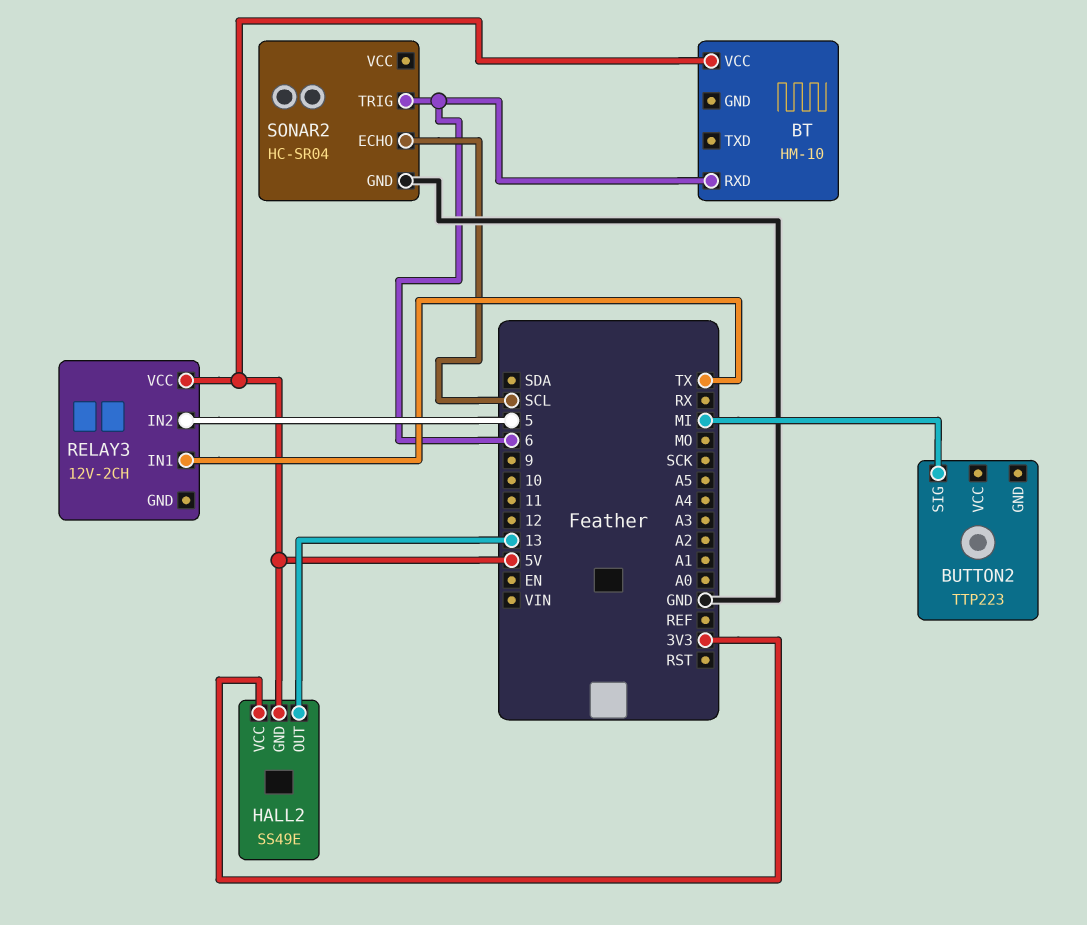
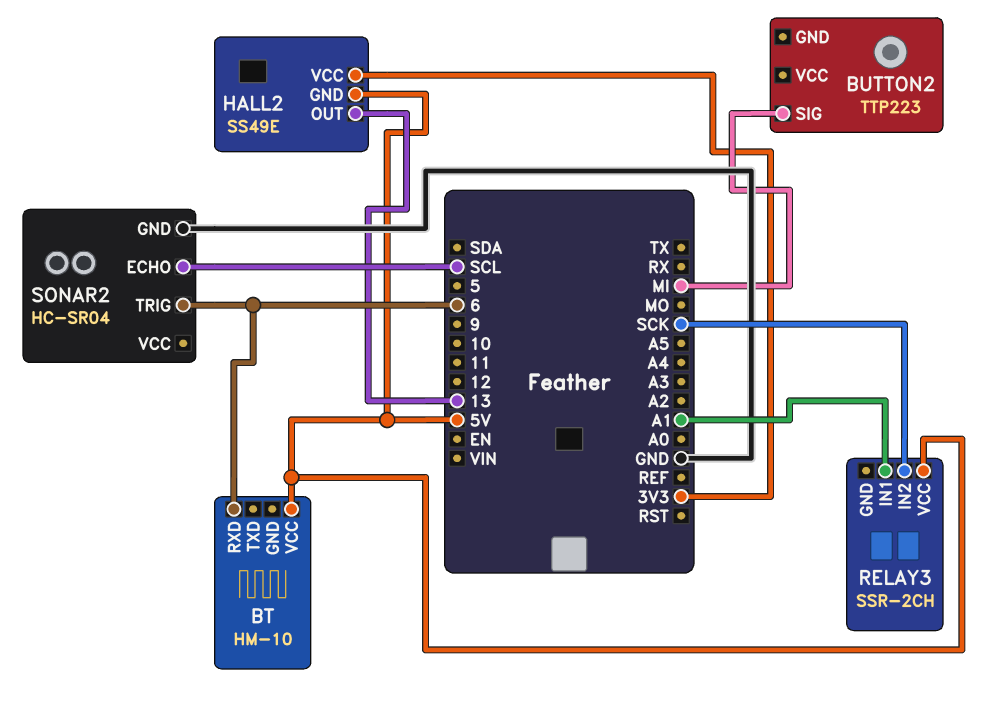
RELAY3: 12V-2CH -> SSR-2CH
RELAY3 pin IN1: TX -> A1
RELAY3 pin IN2: 5 -> SCK

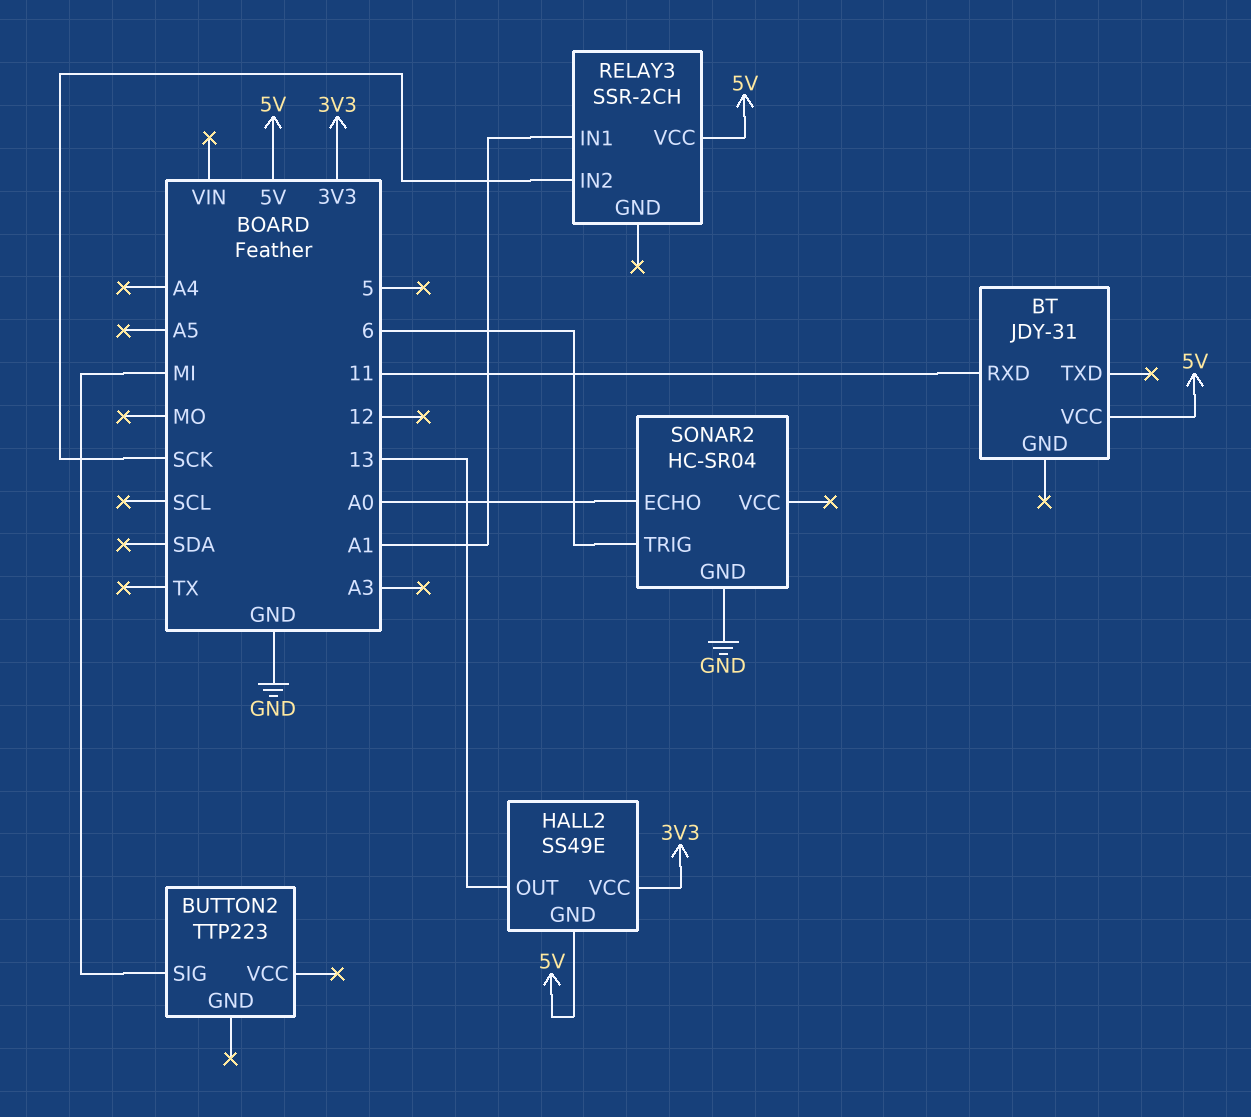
BT: HM-10 -> JDY-31
BT pin RXD: 6 -> 11
SONAR2 pin ECHO: SCL -> A0

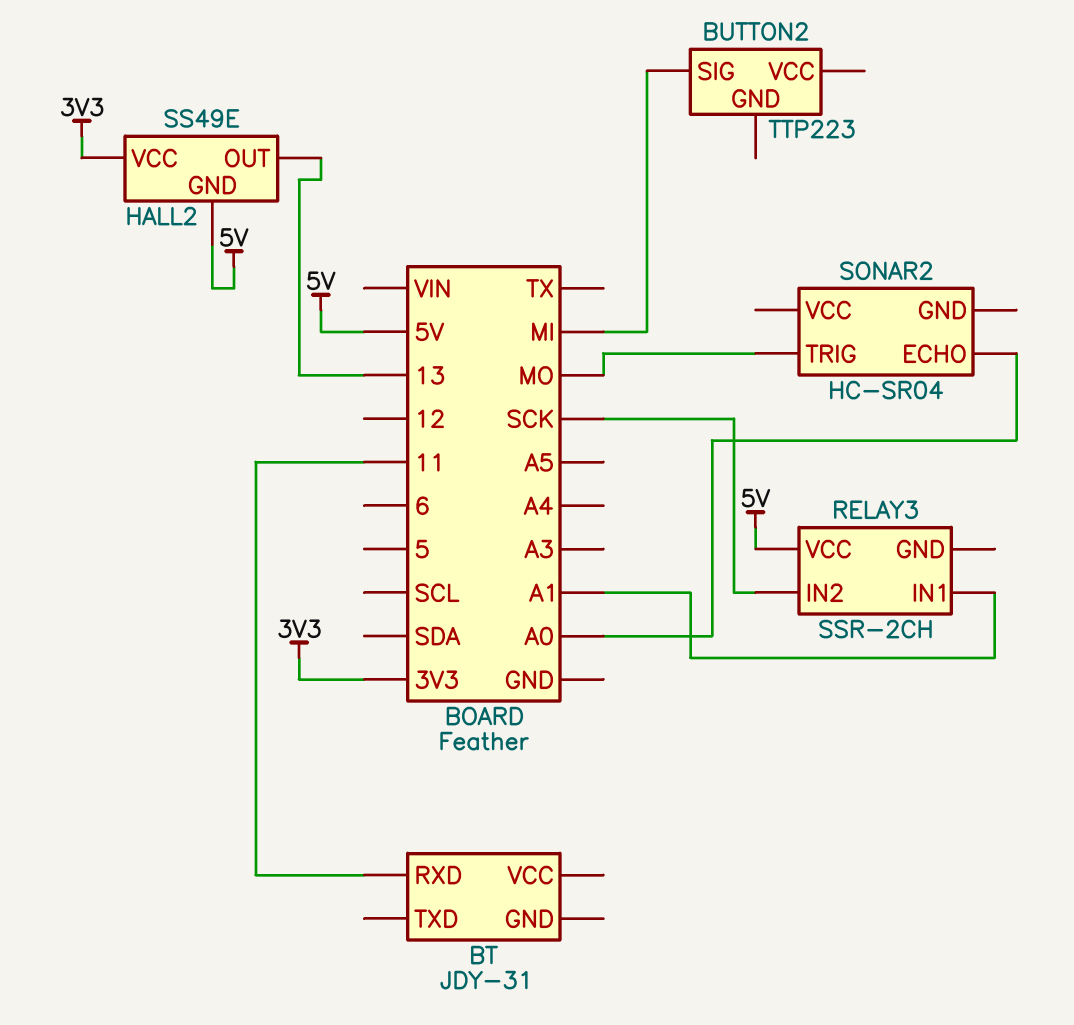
BT pin VCC: 5V -> none
SONAR2 pin GND: GND -> none
SONAR2 pin TRIG: 6 -> MO

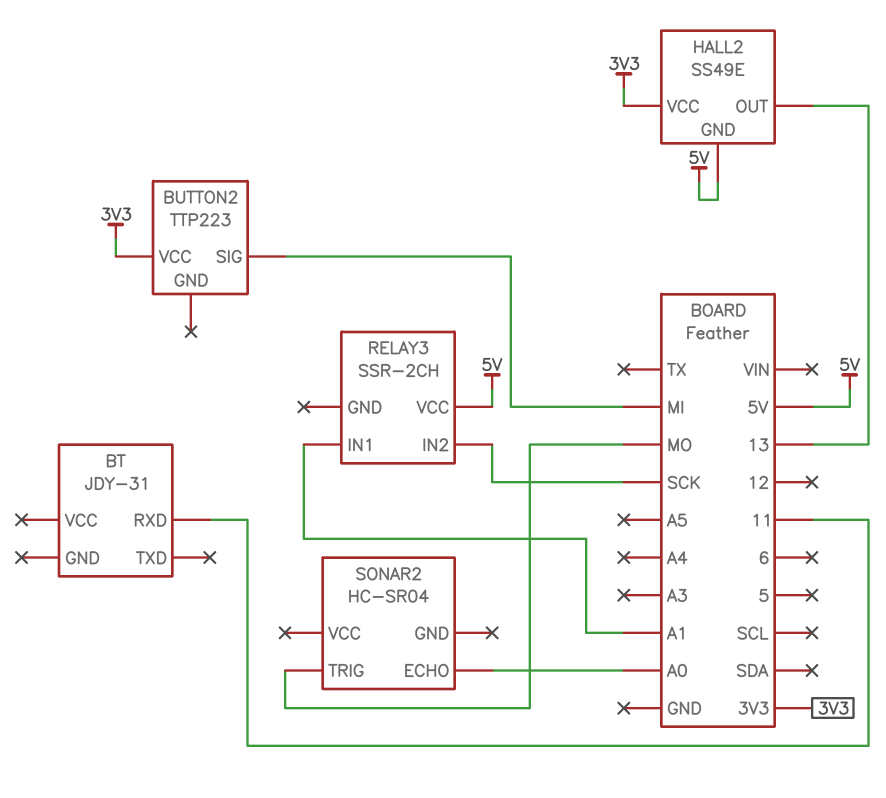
BUTTON2 pin VCC: none -> 3V3

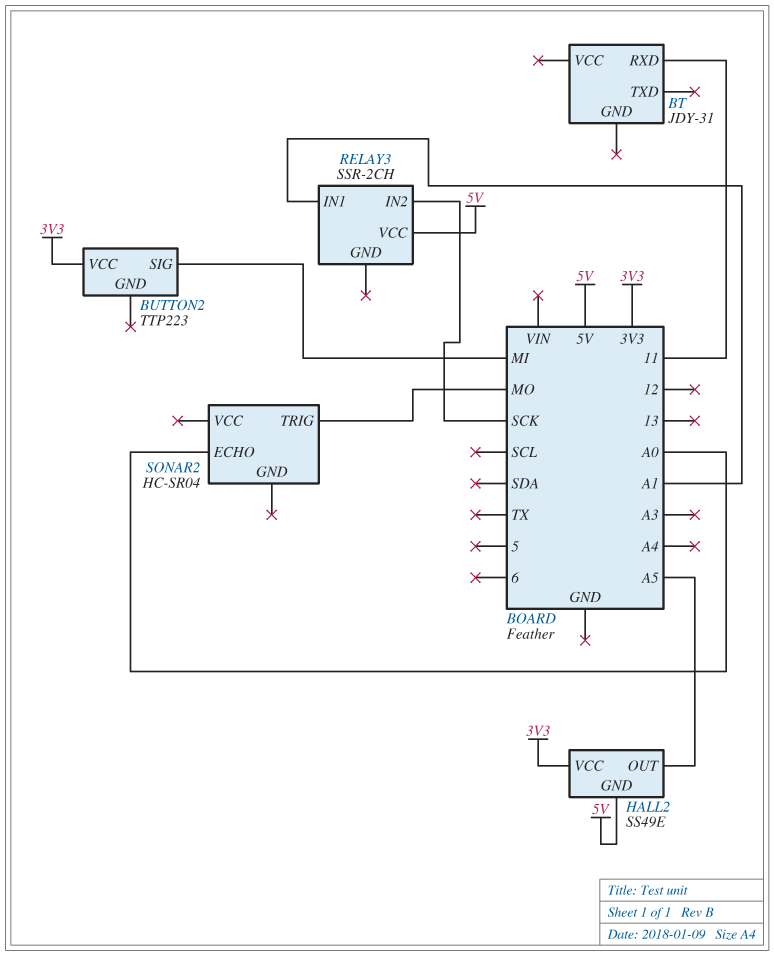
HALL2 pin OUT: 13 -> A5

